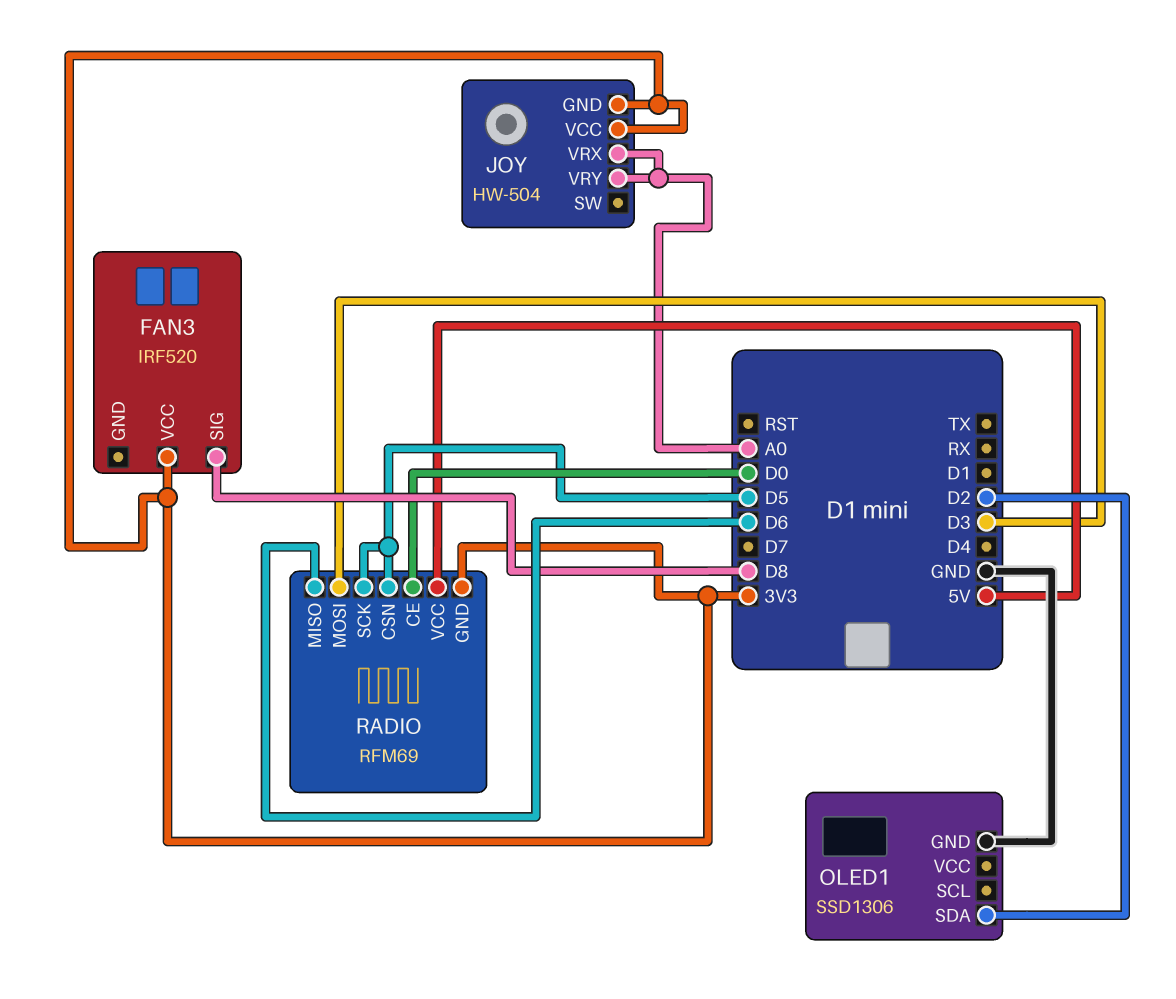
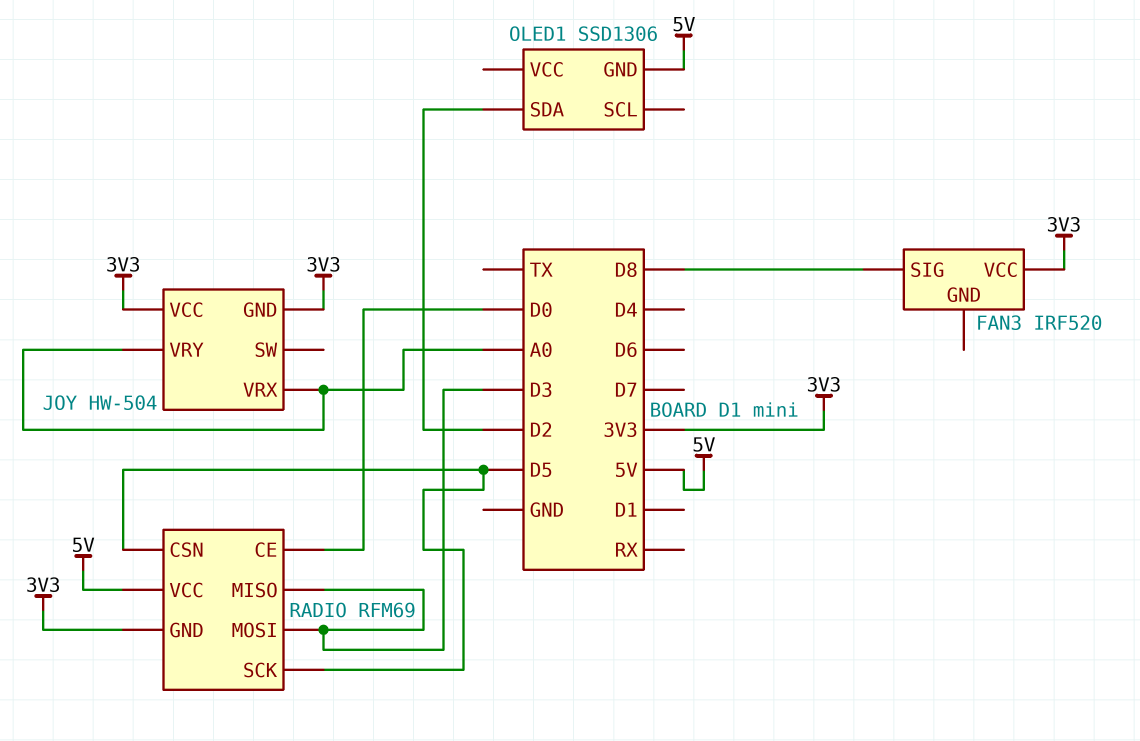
OLED1 pin GND: GND -> 5V
RADIO pin MISO: D6 -> D3

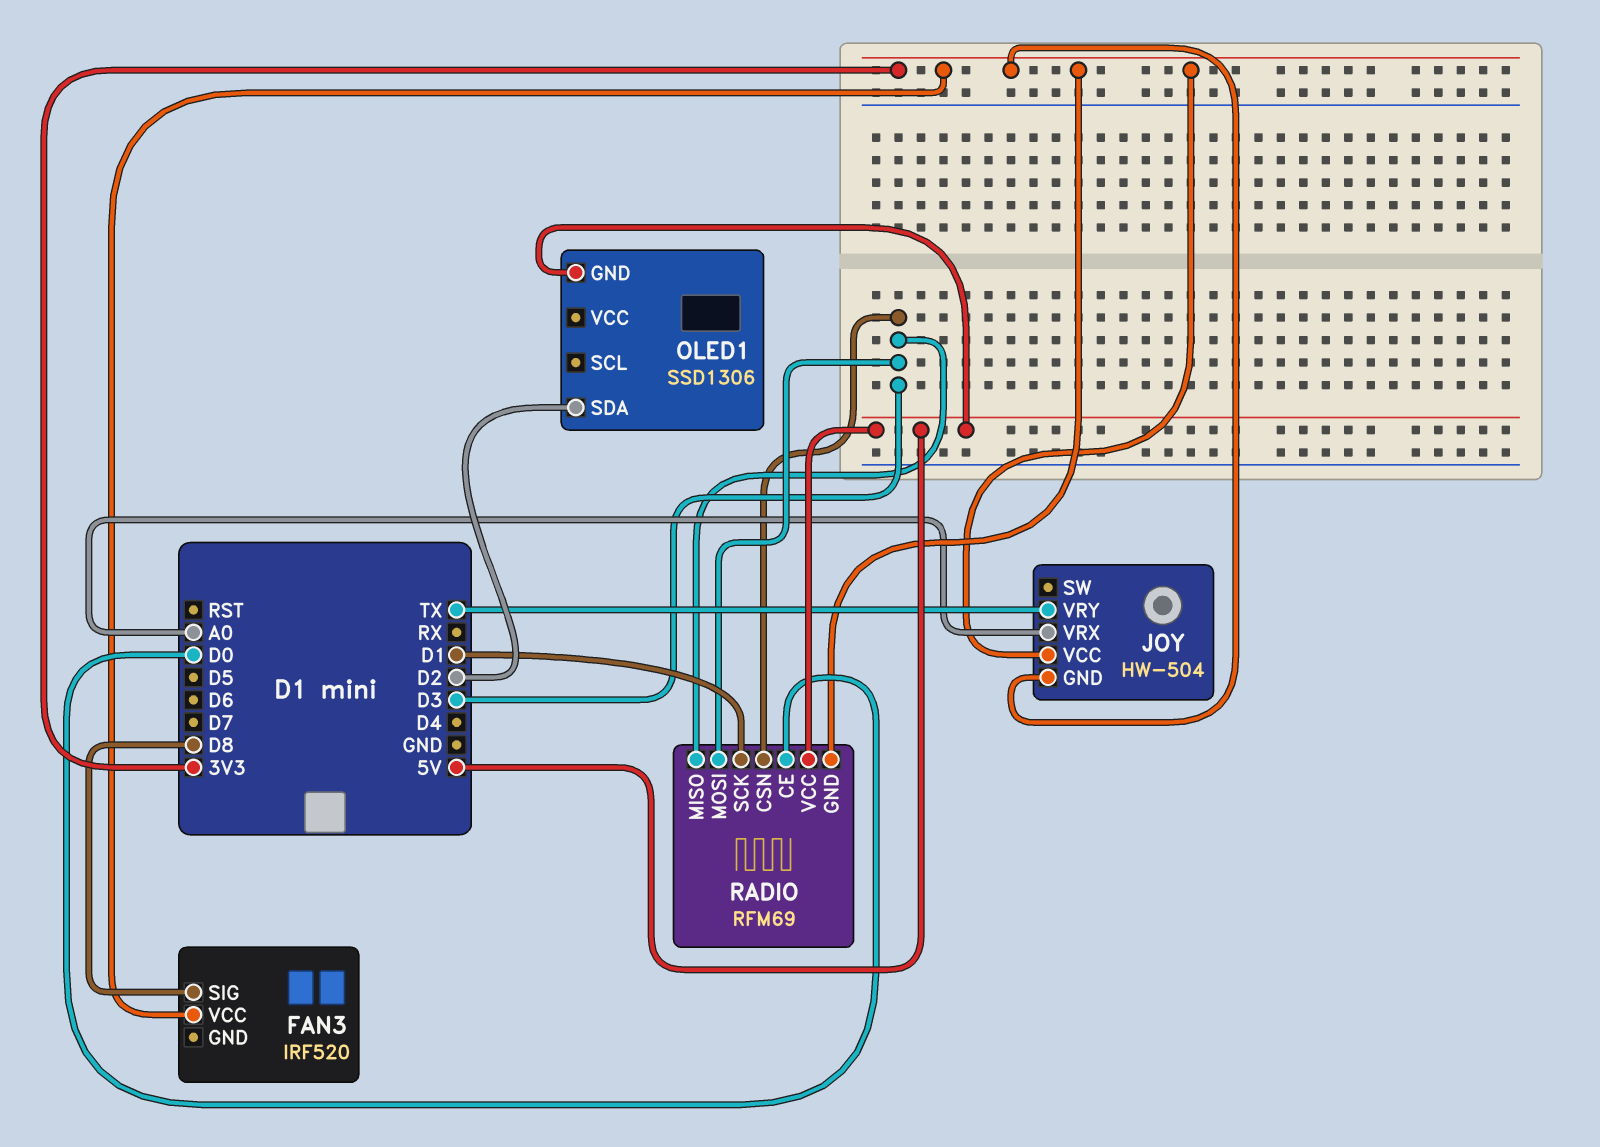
JOY pin VRY: A0 -> TX
RADIO pin CSN: D5 -> D3
RADIO pin SCK: D5 -> D1

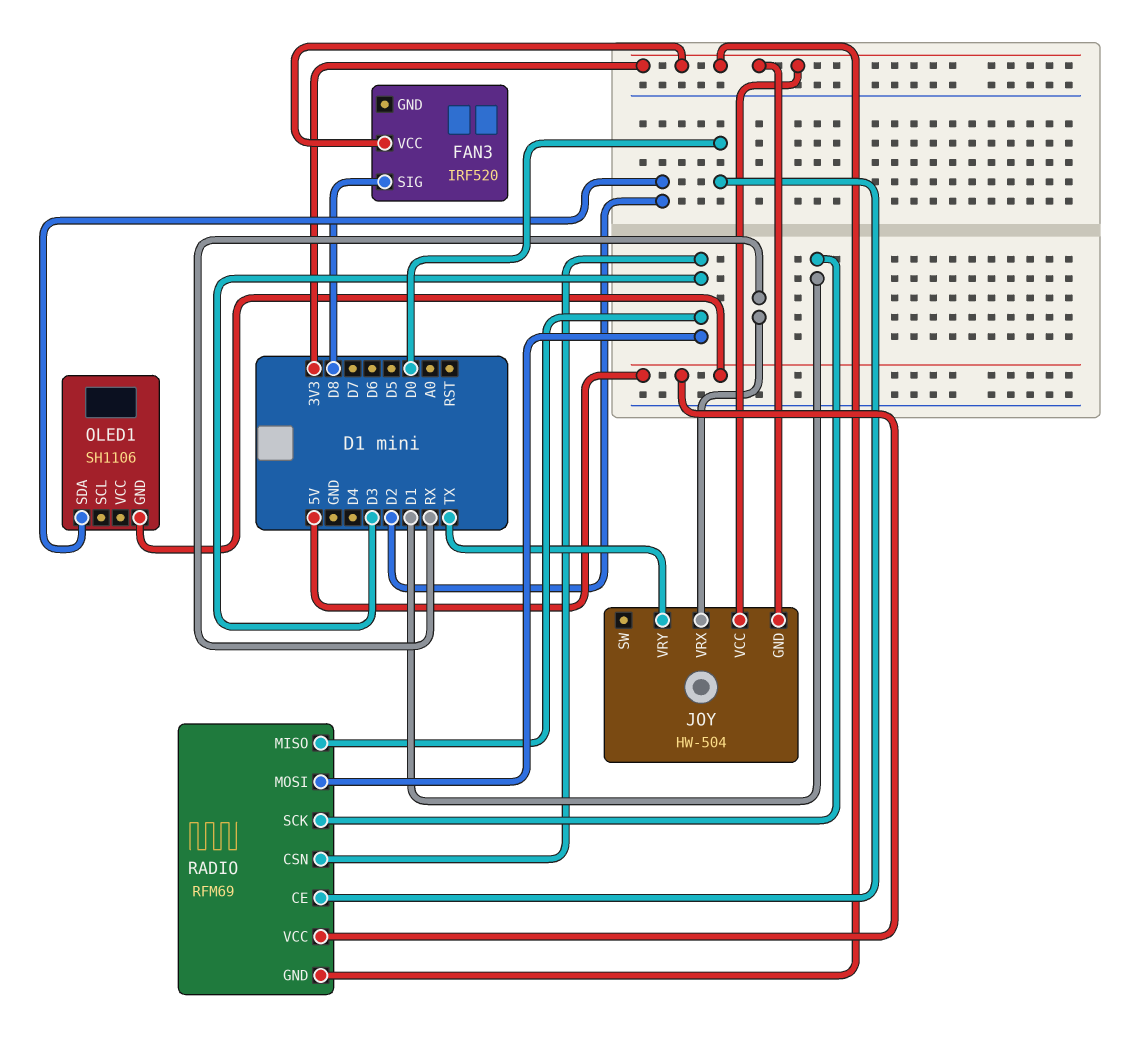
JOY pin VRX: A0 -> RX
OLED1: SSD1306 -> SH1106

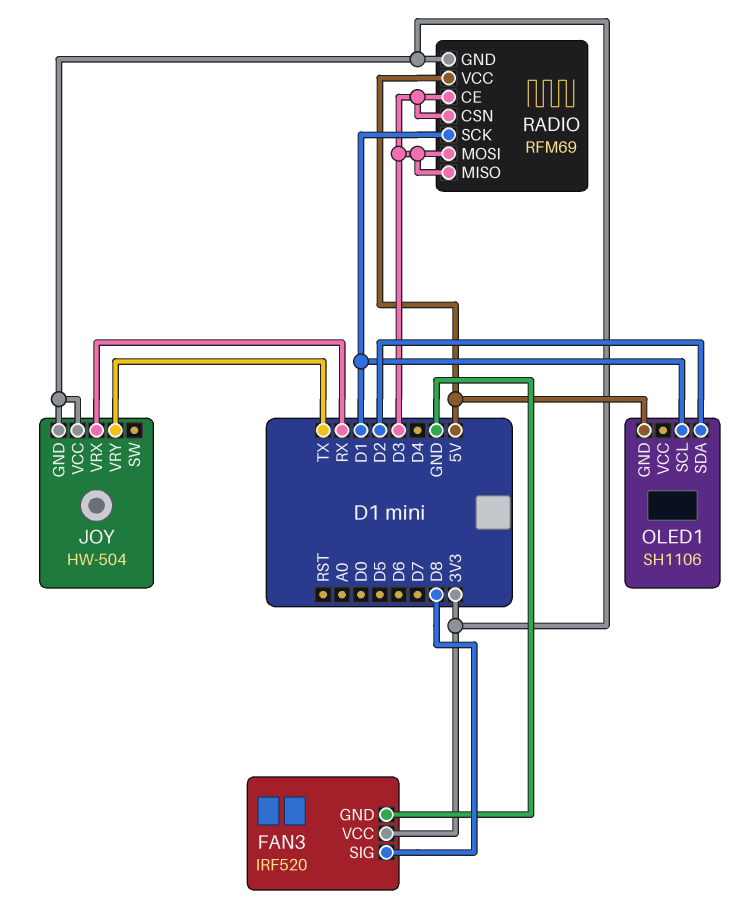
FAN3 pin GND: none -> GND
OLED1 pin SCL: none -> D1
RADIO pin CE: D0 -> D3

